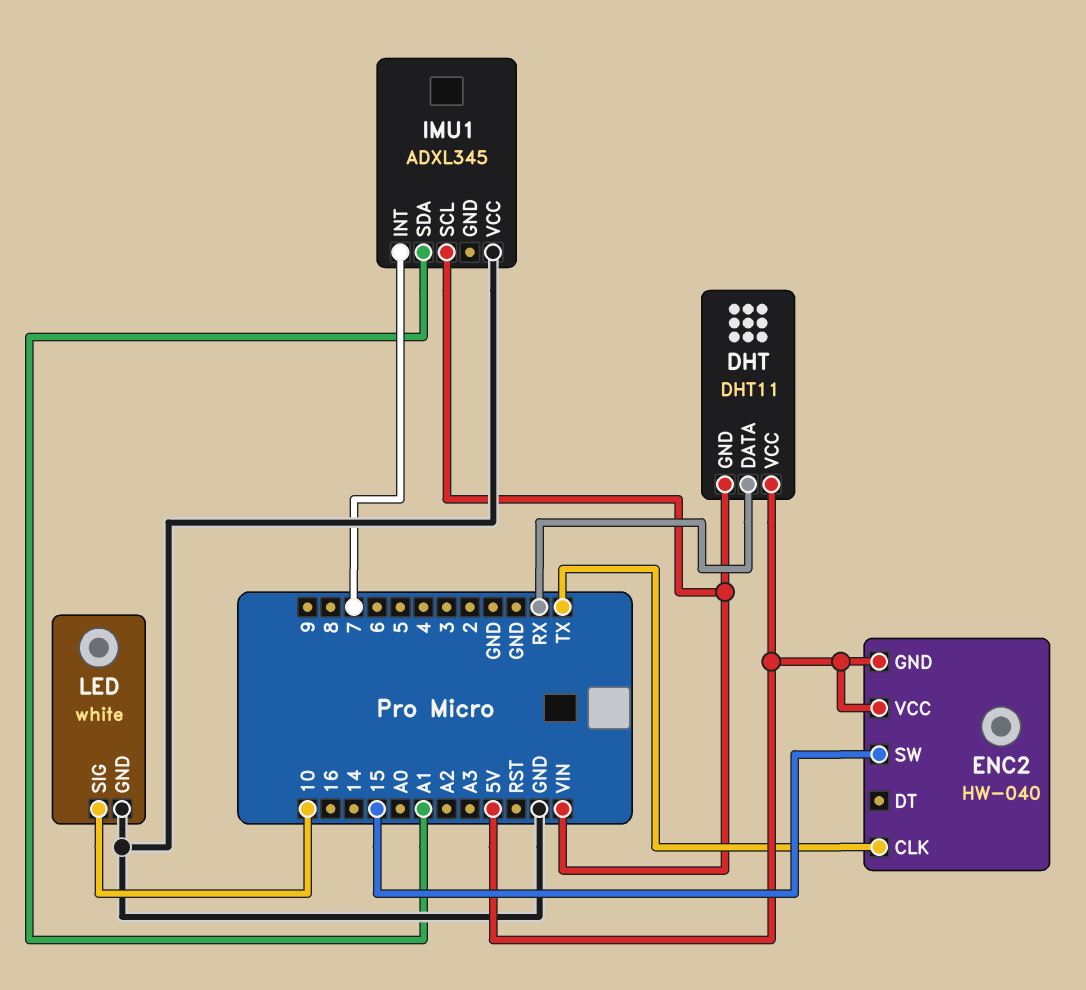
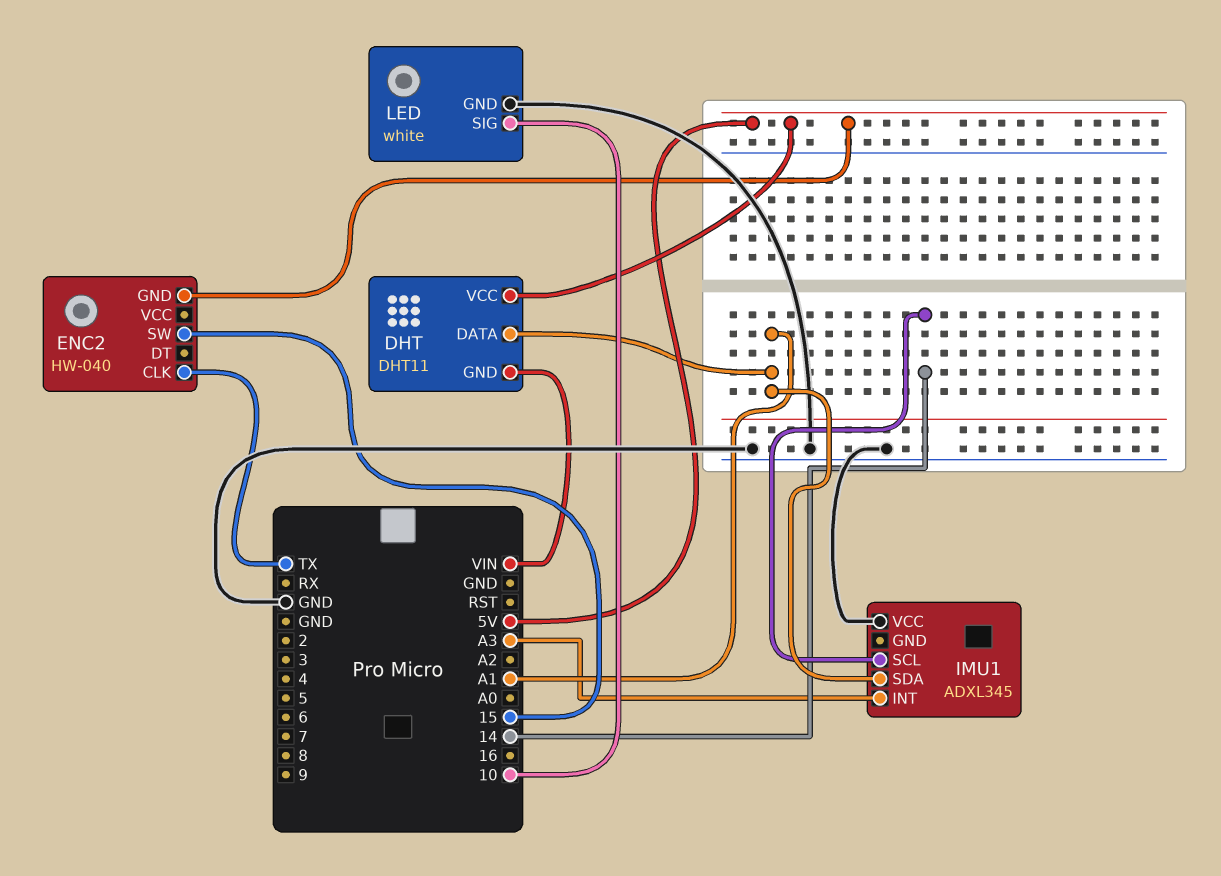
DHT pin DATA: RX -> A1
ENC2 pin VCC: 5V -> none
IMU1 pin INT: 7 -> A3
IMU1 pin SCL: VIN -> 14

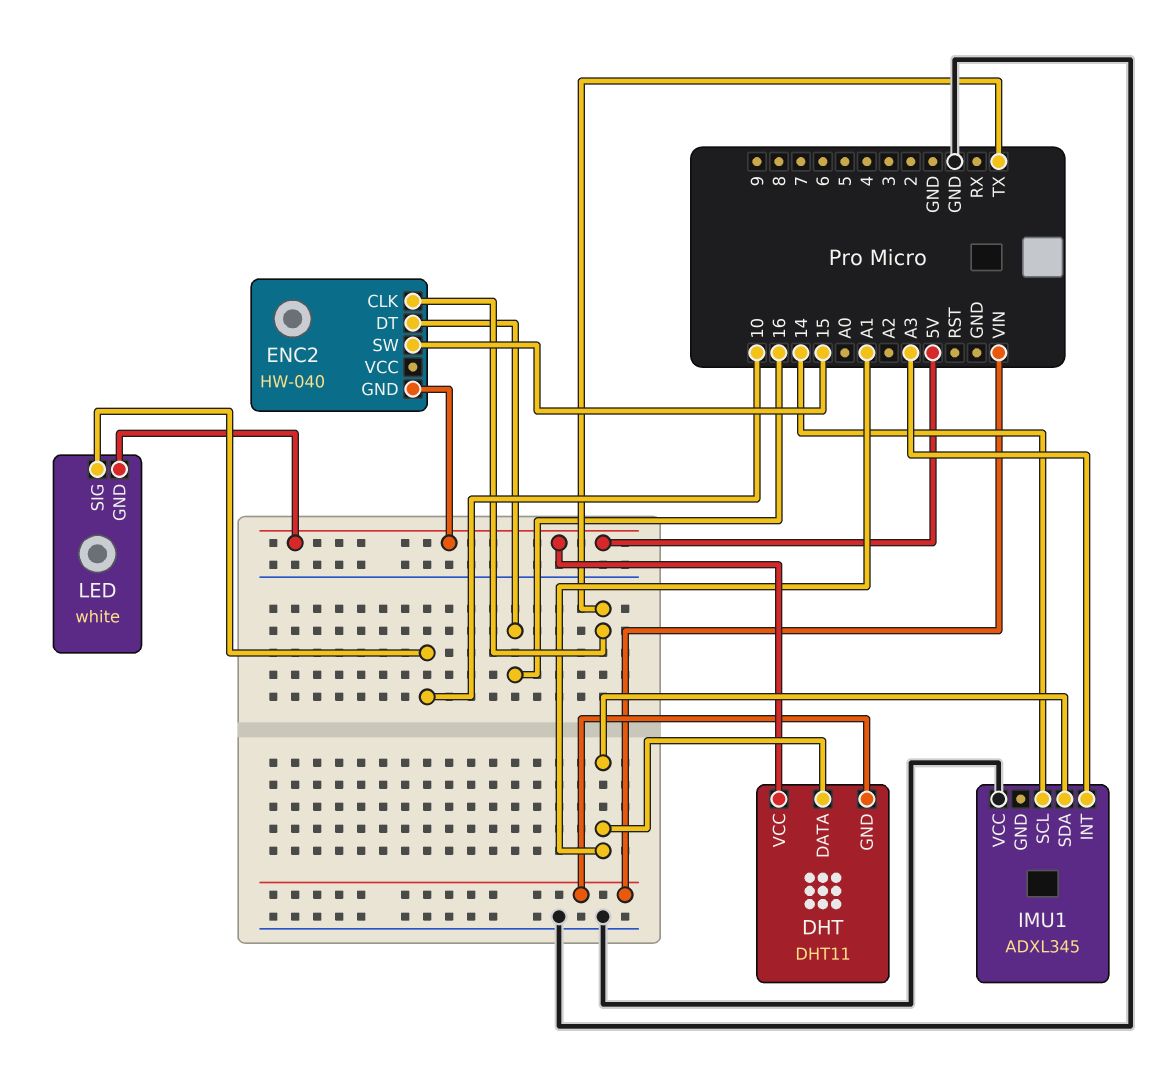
ENC2 pin DT: none -> 16
LED pin GND: GND -> 5V

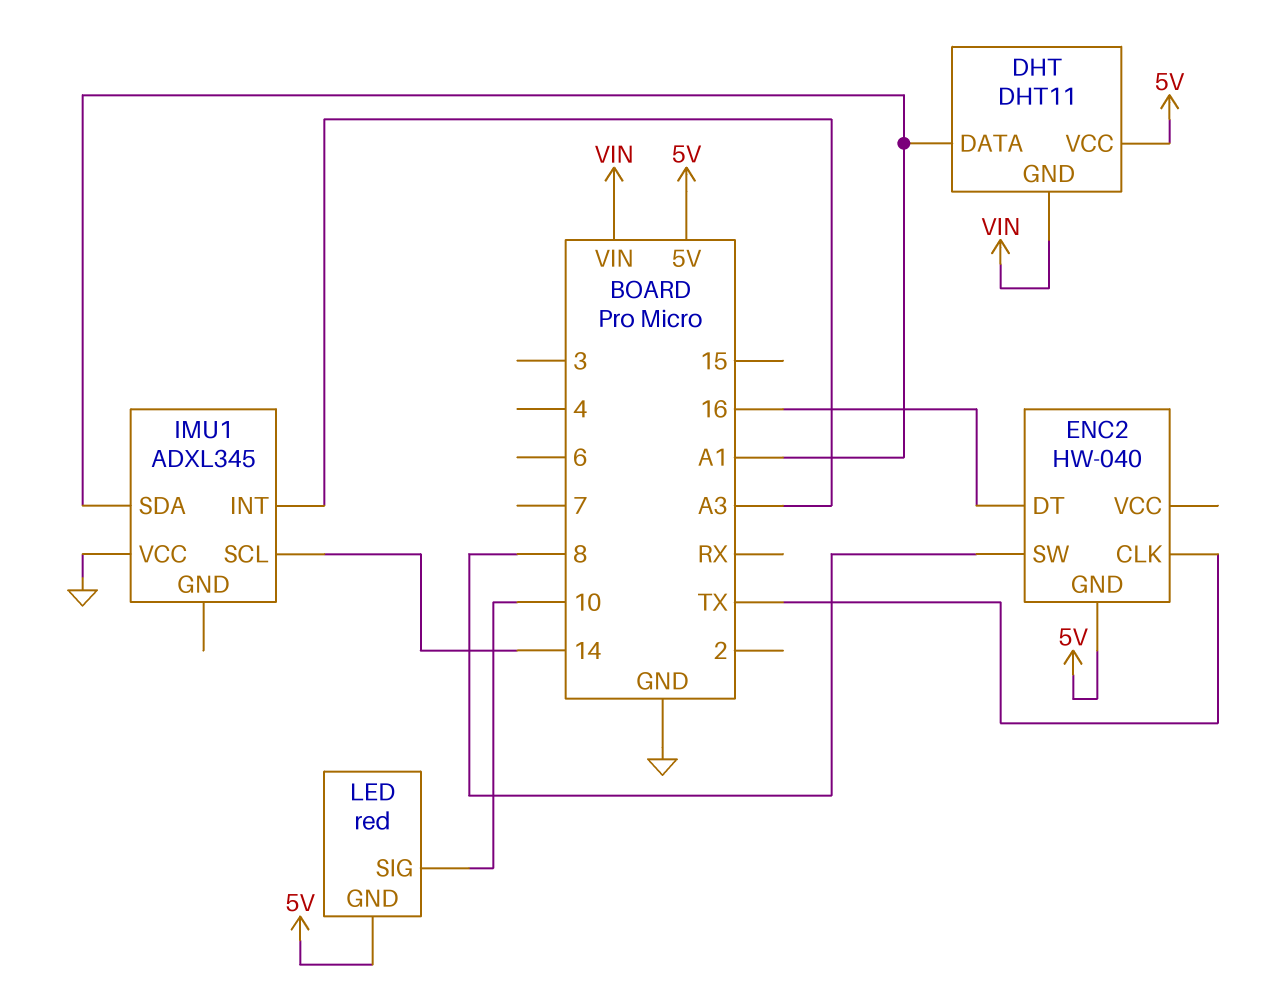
ENC2 pin SW: 15 -> 8
LED: white -> red

